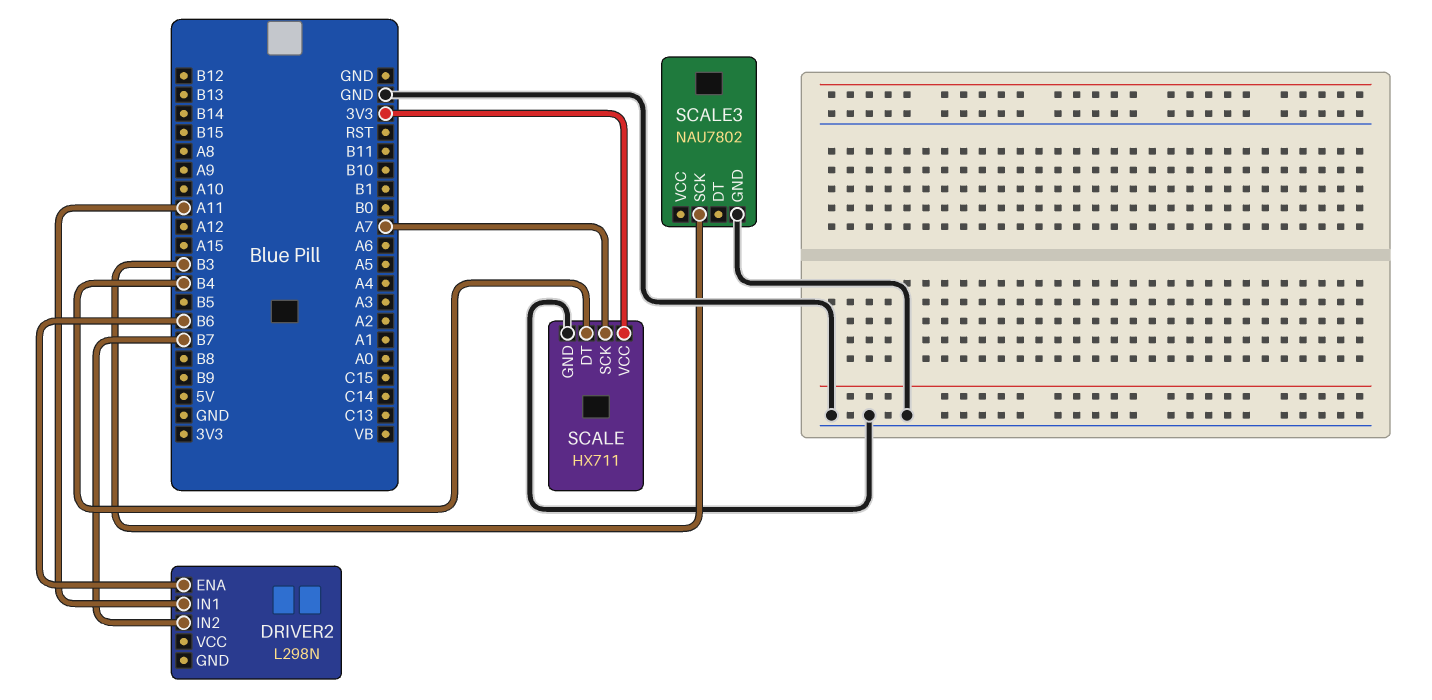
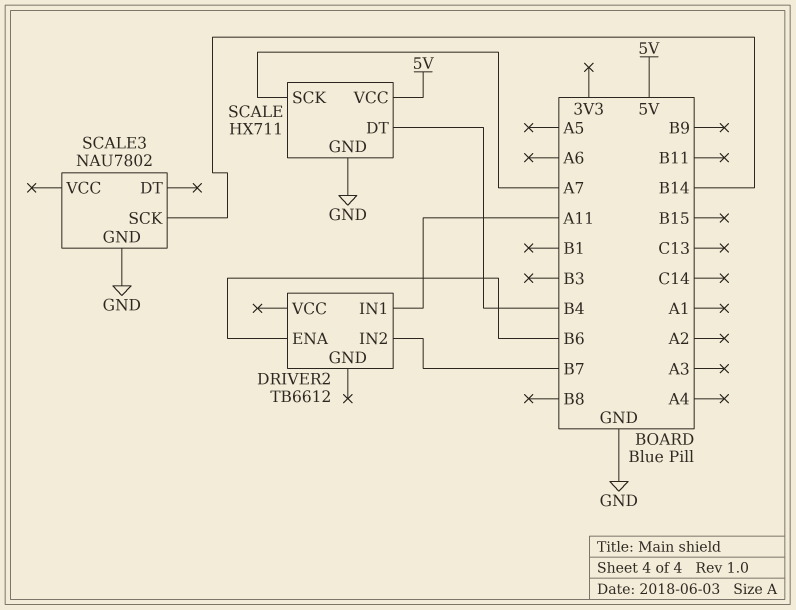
DRIVER2: L298N -> TB6612
SCALE pin VCC: 3V3 -> 5V
SCALE3 pin SCK: B3 -> B14

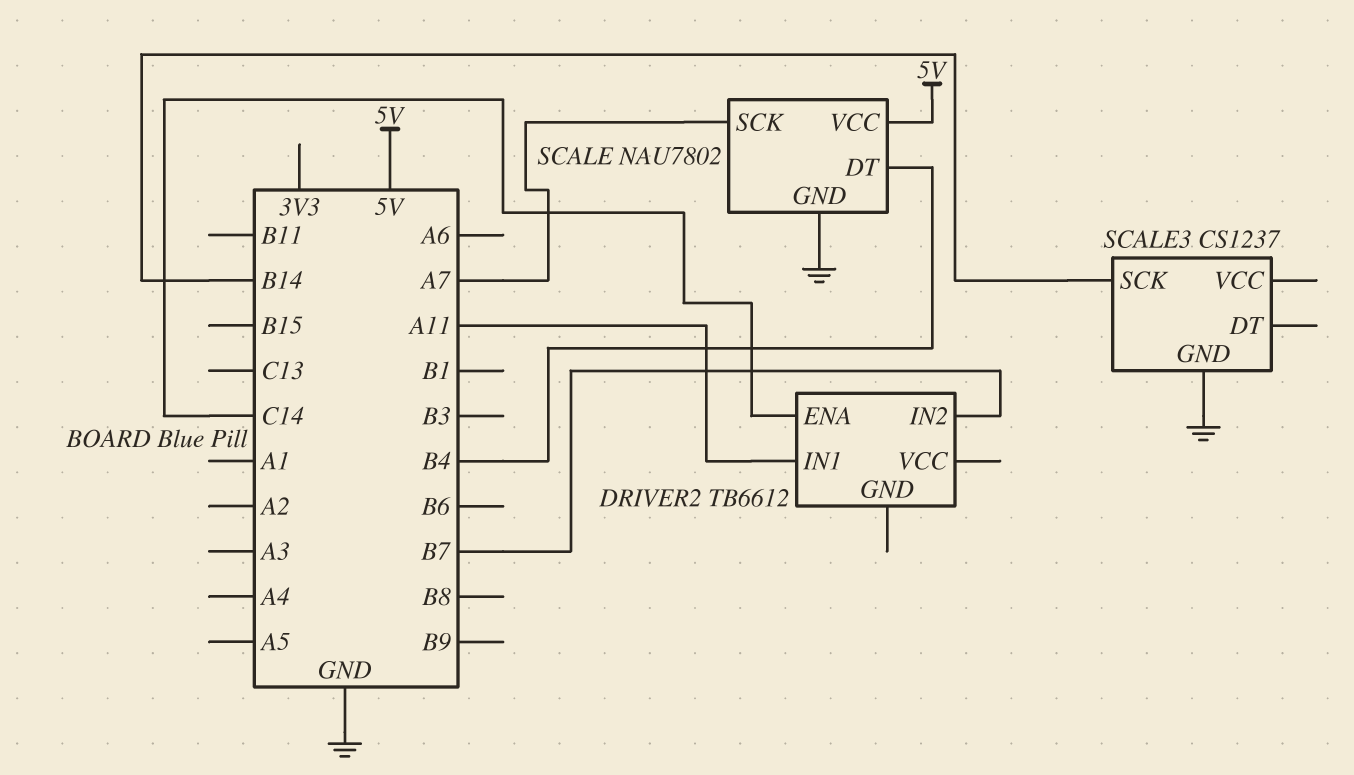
DRIVER2 pin ENA: B6 -> C14
SCALE: HX711 -> NAU7802
SCALE3: NAU7802 -> CS1237

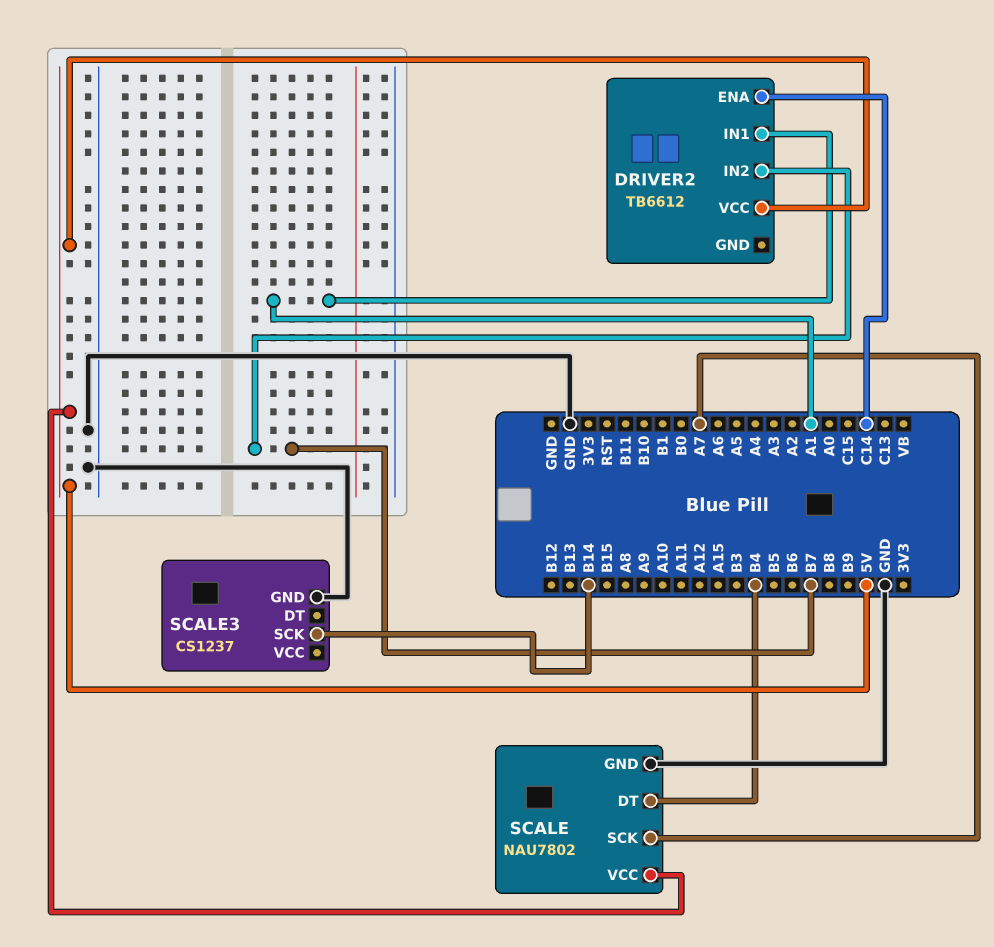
DRIVER2 pin IN1: A11 -> A1
DRIVER2 pin VCC: none -> 5V

